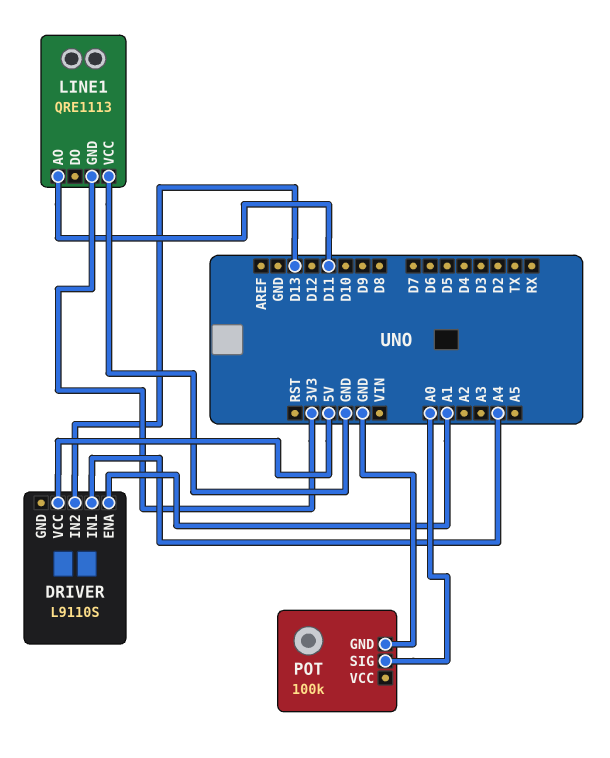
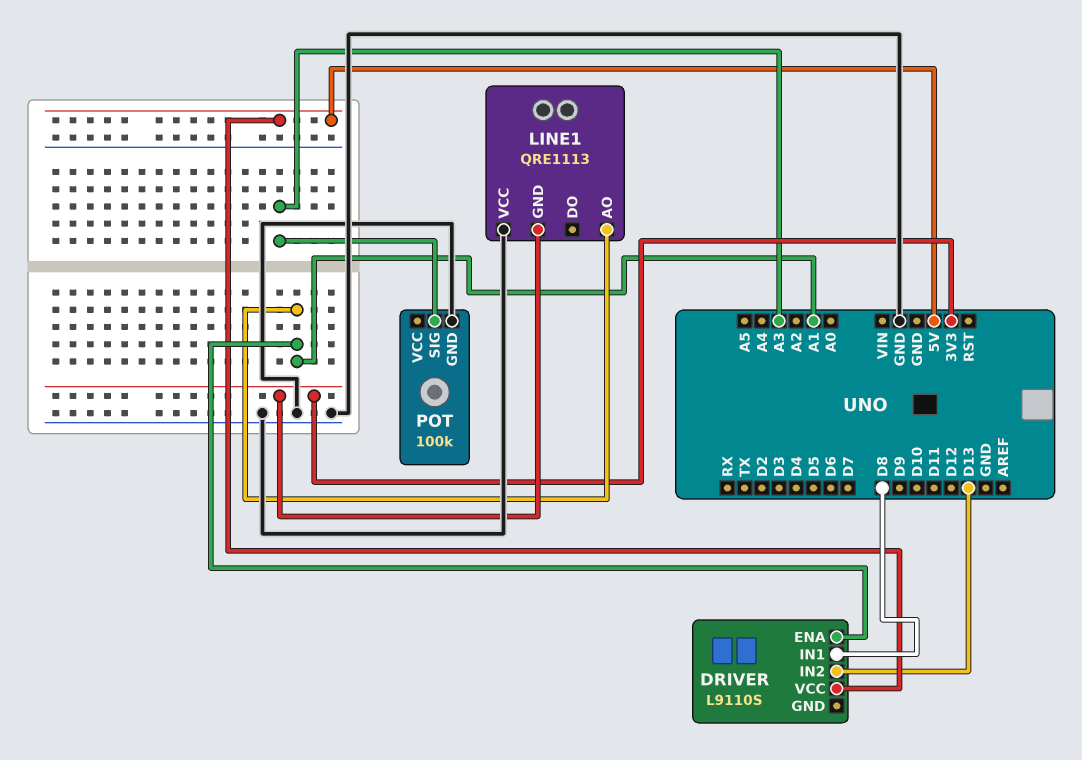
DRIVER pin IN1: A4 -> D8
LINE1 pin AO: D11 -> A1
POT pin SIG: A0 -> A3

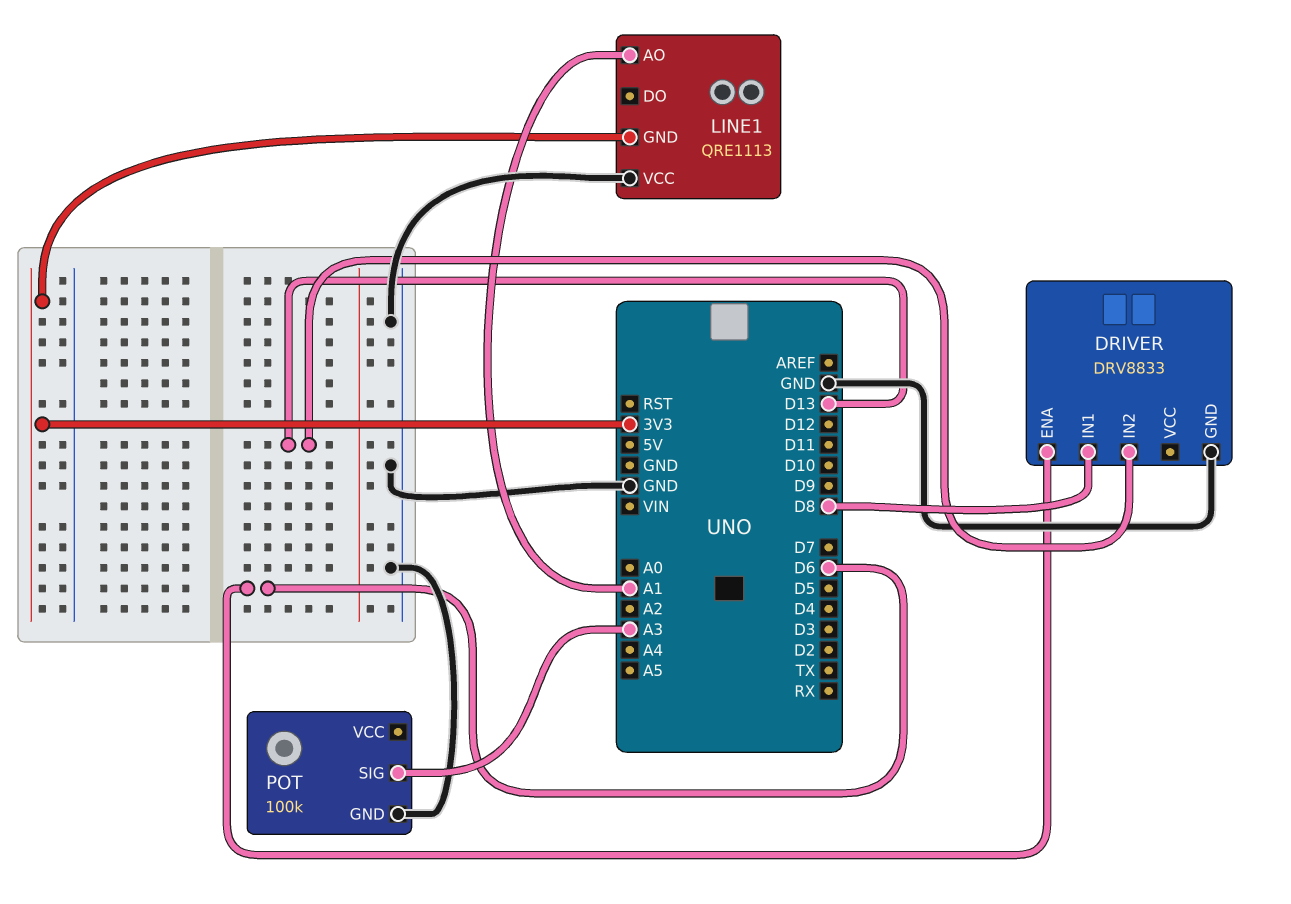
DRIVER: L9110S -> DRV8833
DRIVER pin ENA: A1 -> D6
DRIVER pin GND: none -> GND
DRIVER pin VCC: 5V -> none

